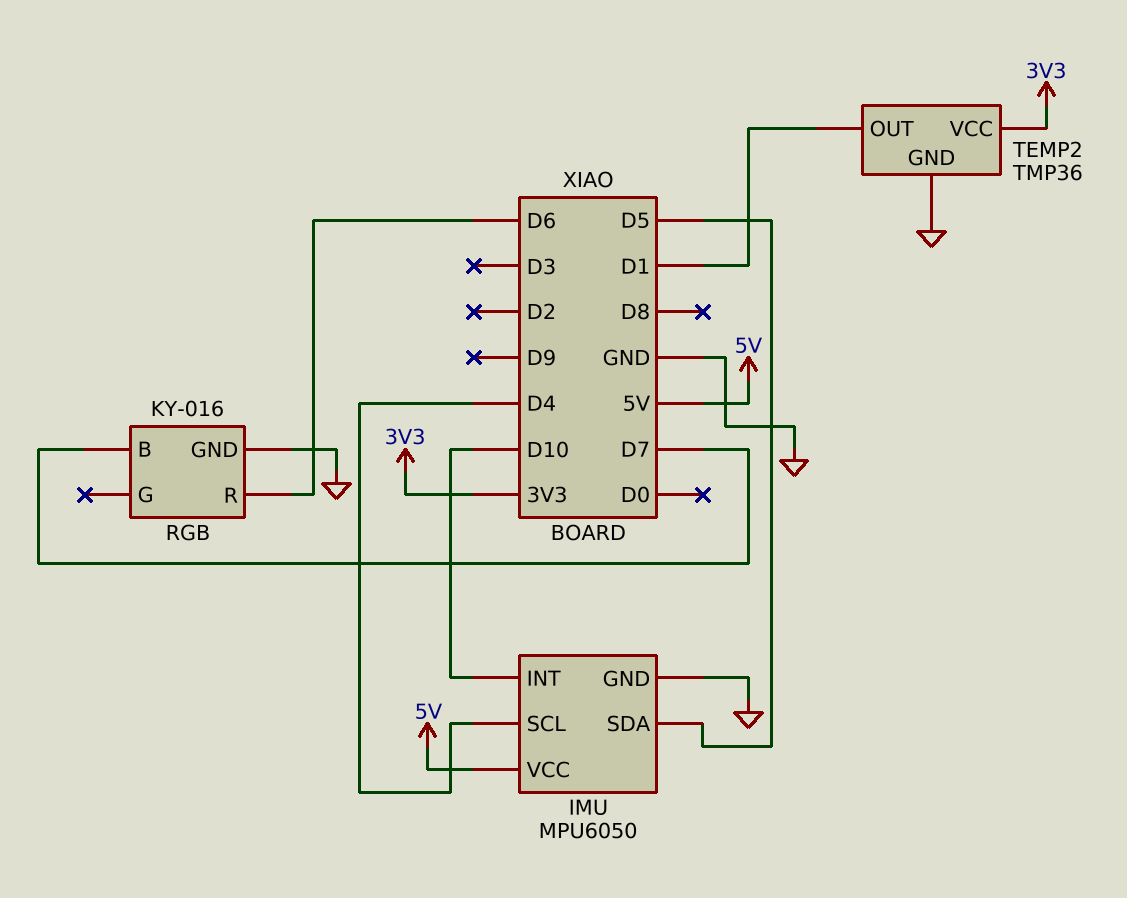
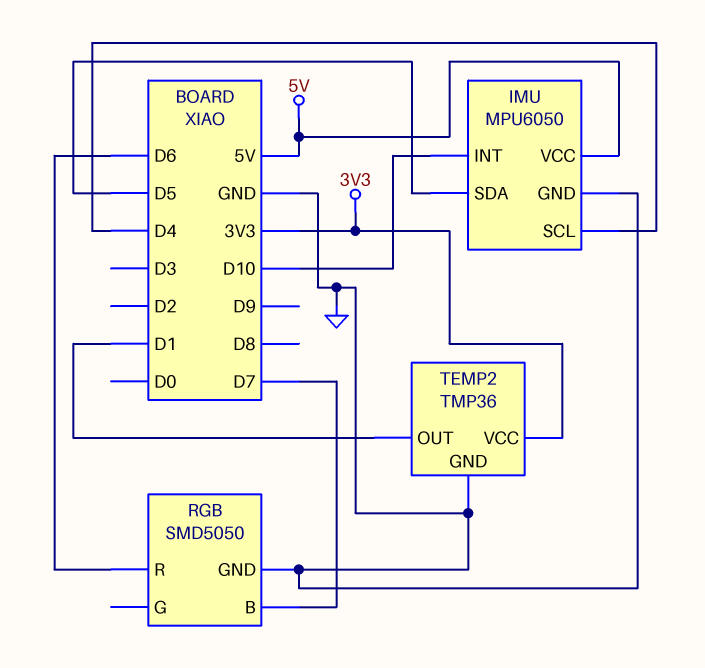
RGB: KY-016 -> SMD5050

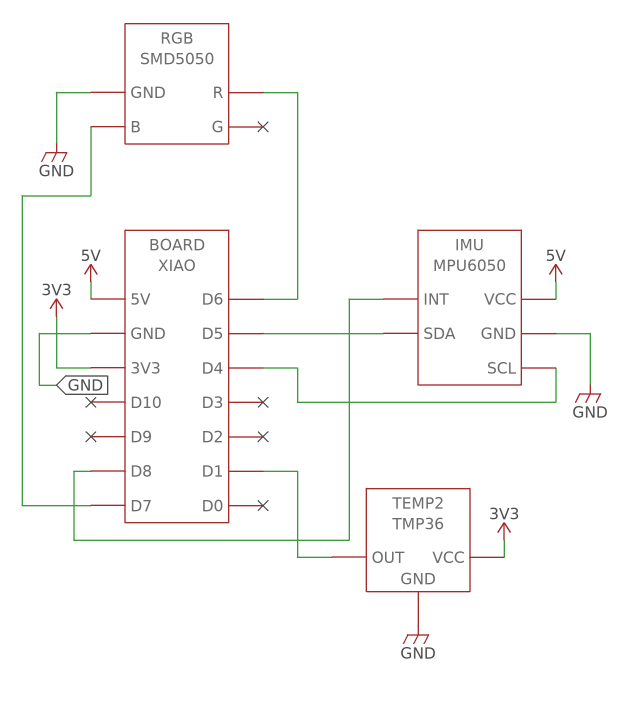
IMU pin INT: D10 -> D8

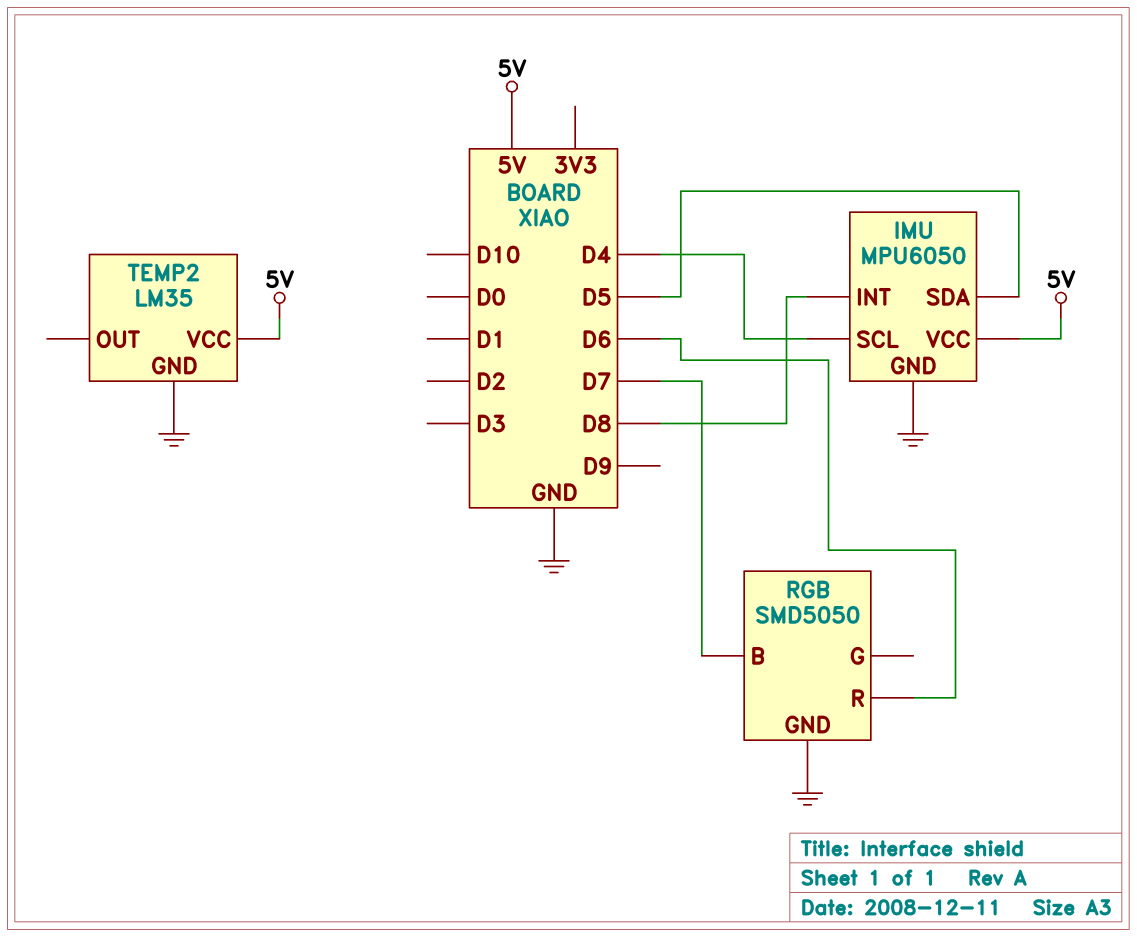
TEMP2: TMP36 -> LM35
TEMP2 pin OUT: D1 -> none
TEMP2 pin VCC: 3V3 -> 5V

